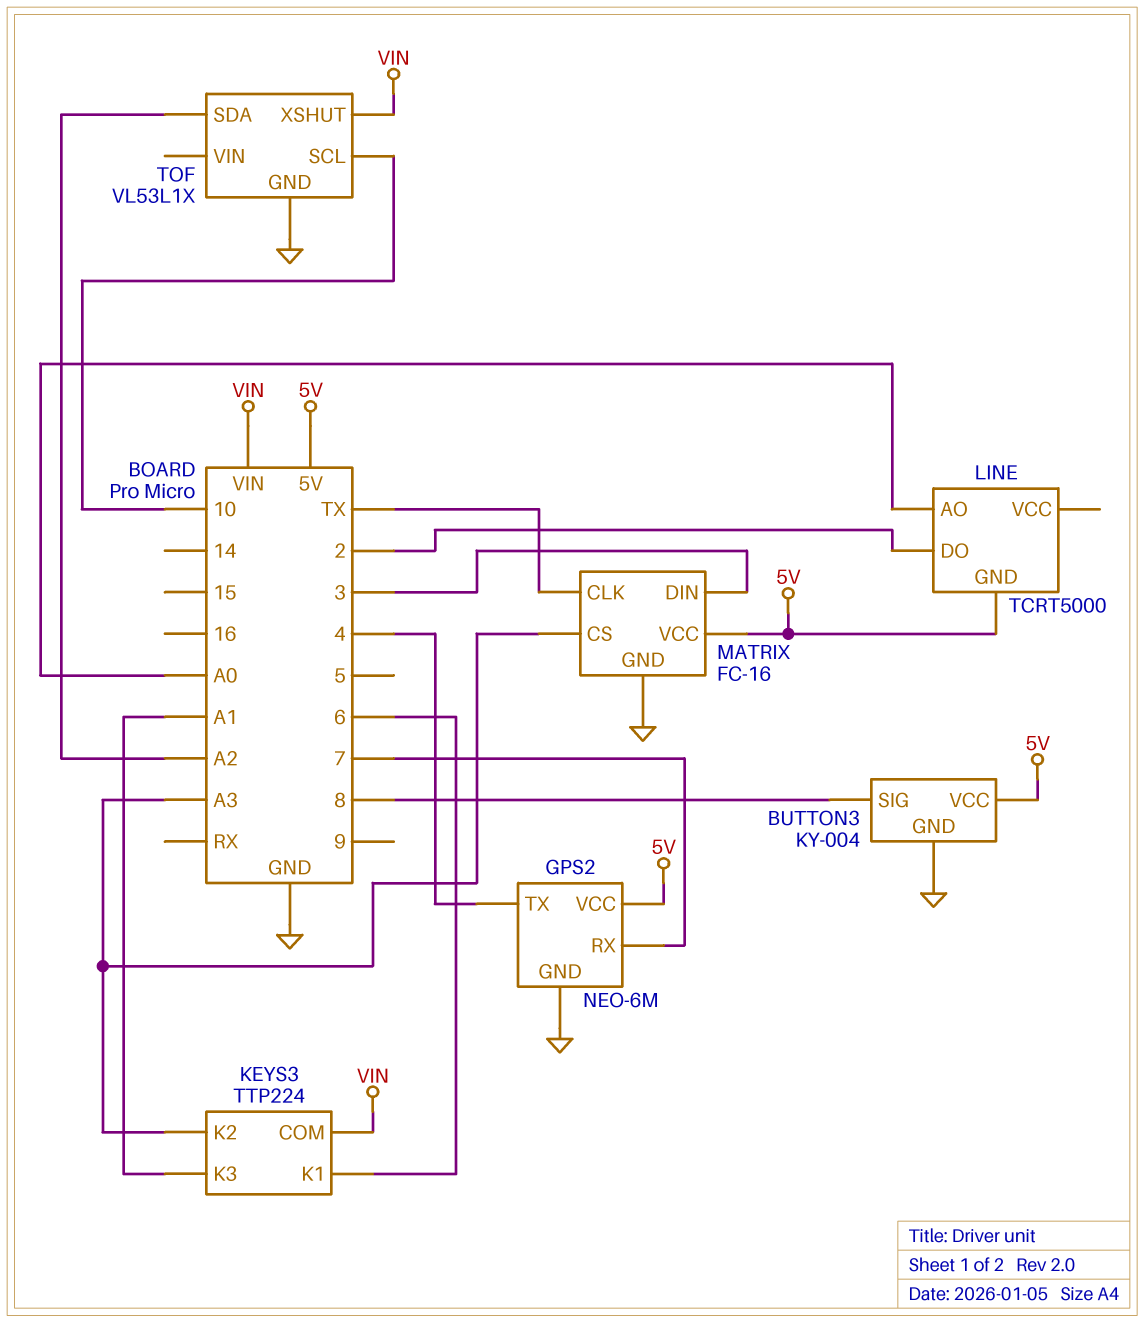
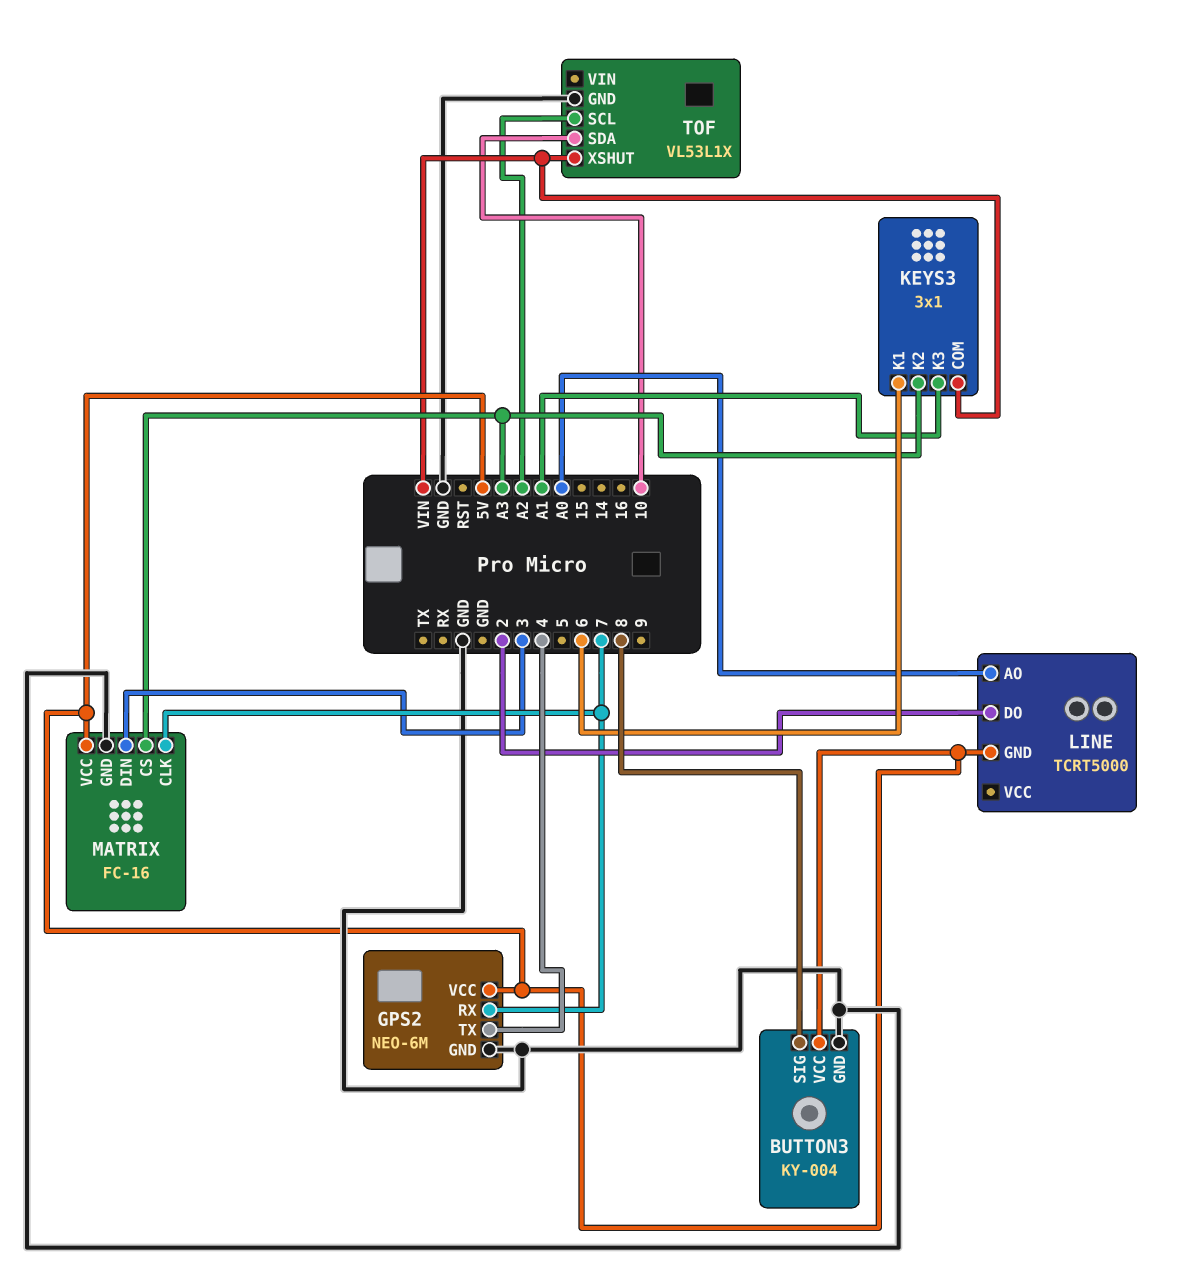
KEYS3: TTP224 -> 3x1
MATRIX pin CLK: TX -> 7
TOF pin SCL: 10 -> A2
TOF pin SDA: A2 -> 10

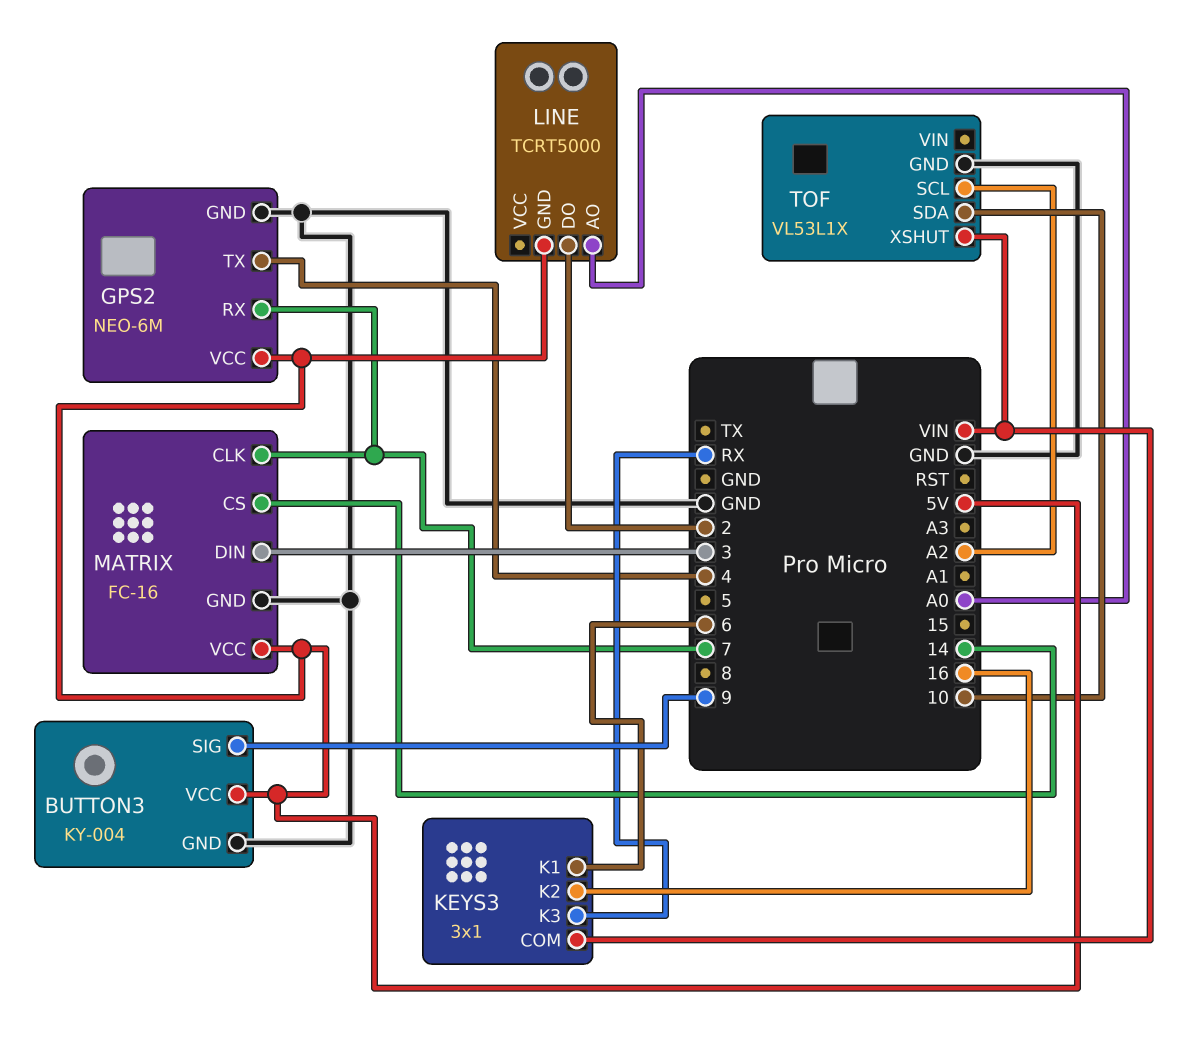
BUTTON3 pin SIG: 8 -> 9
KEYS3 pin K2: A3 -> 16
KEYS3 pin K3: A1 -> RX
MATRIX pin CS: A3 -> 14

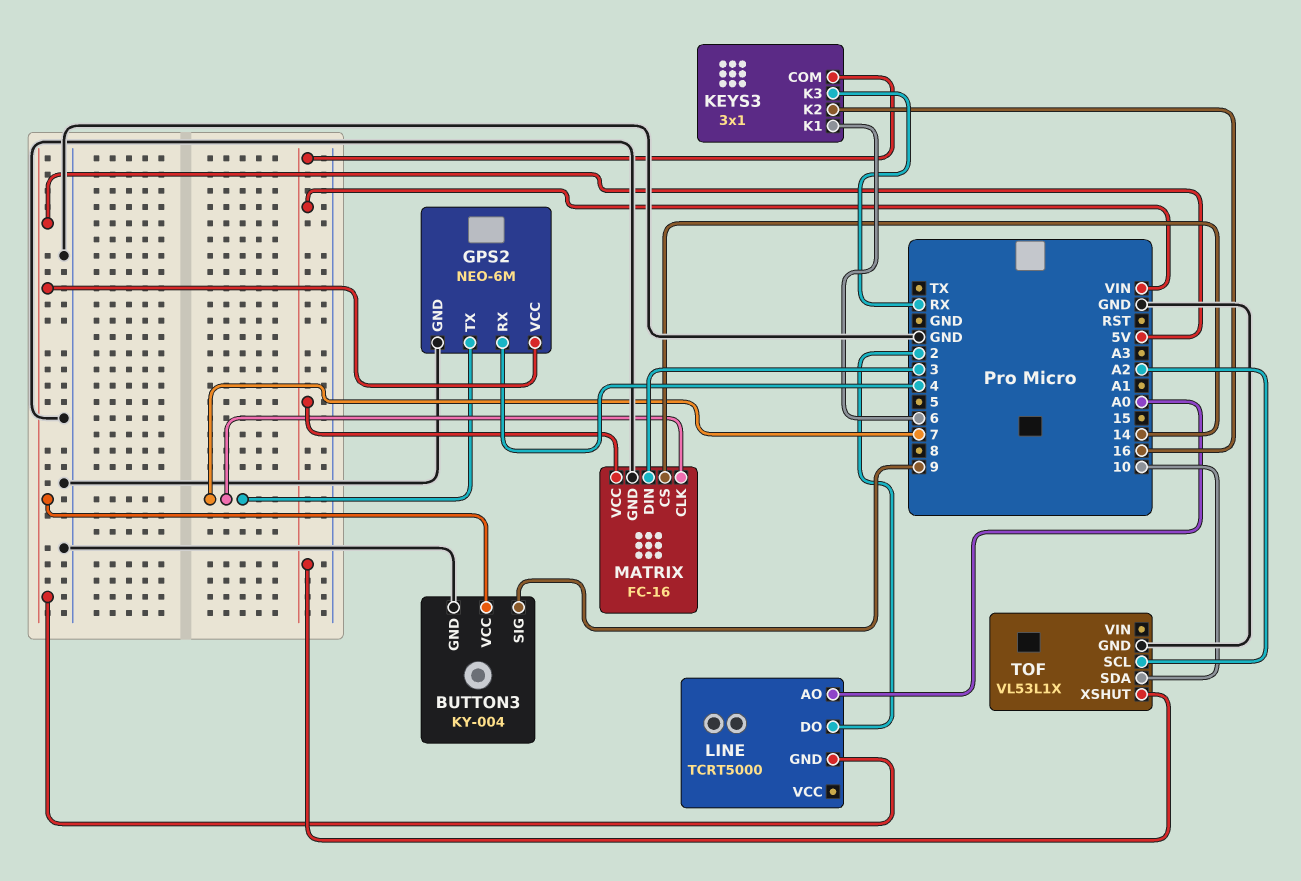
GPS2 pin RX: 7 -> 4
GPS2 pin TX: 4 -> 7
MATRIX pin VCC: 5V -> VIN

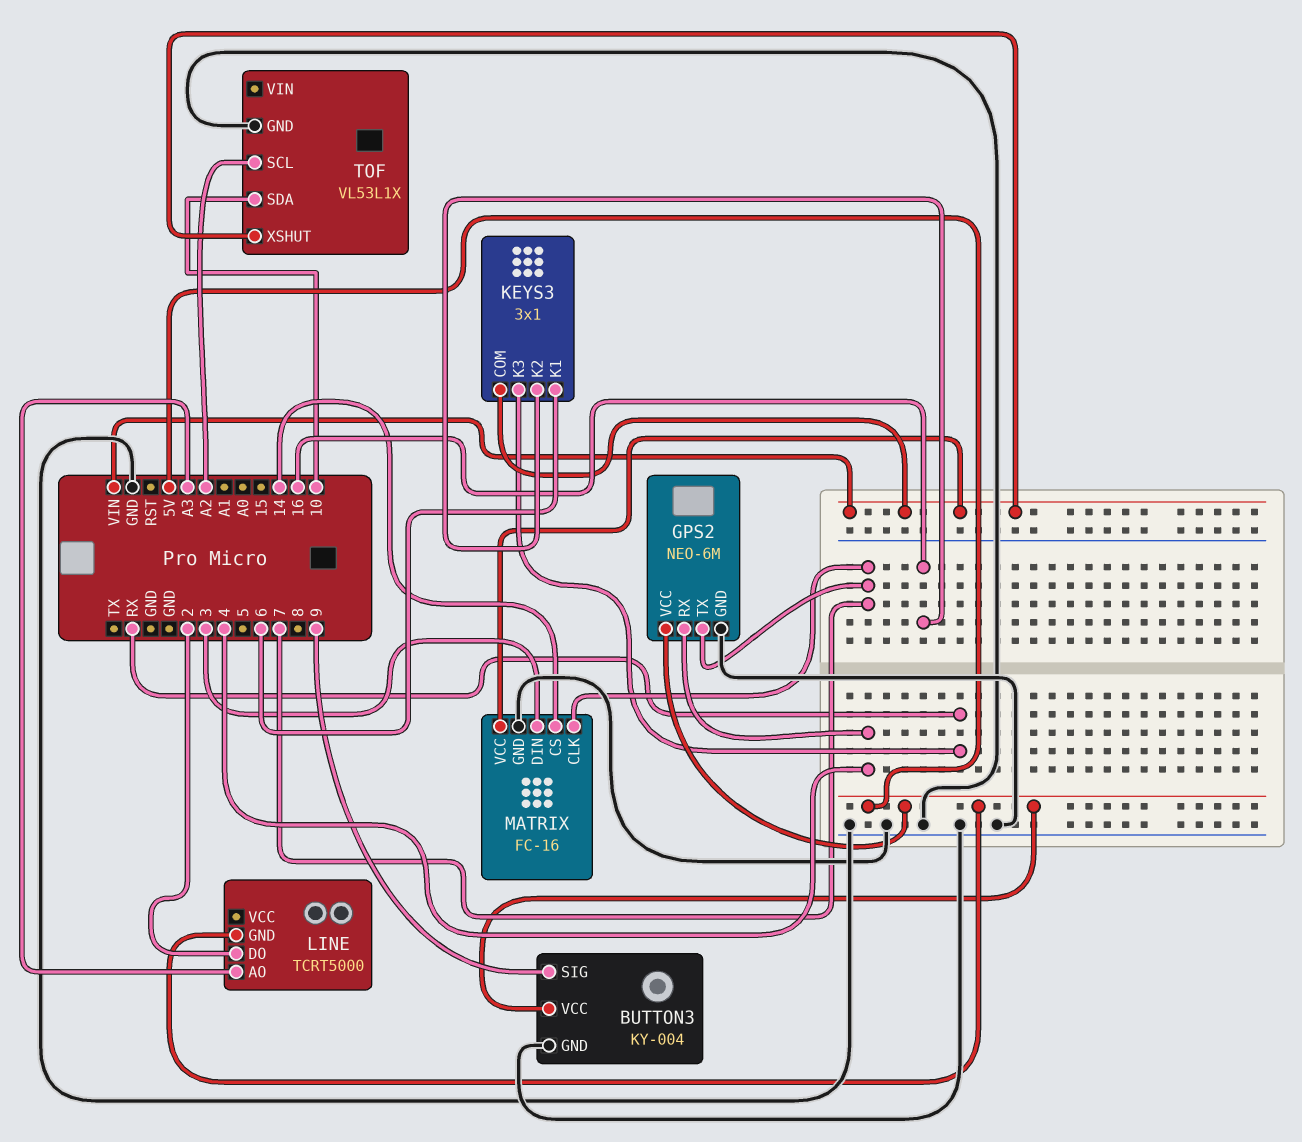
LINE pin AO: A0 -> A3

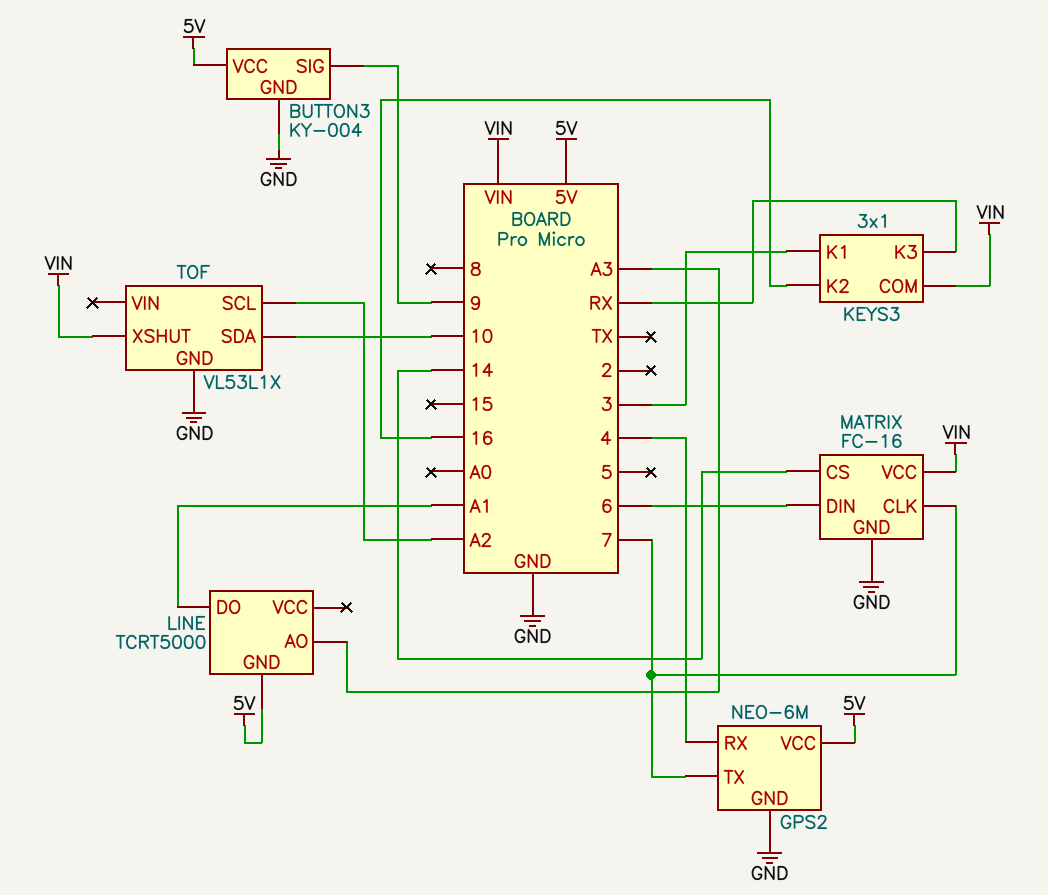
KEYS3 pin K1: 6 -> 3
LINE pin DO: 2 -> A1
MATRIX pin DIN: 3 -> 6

